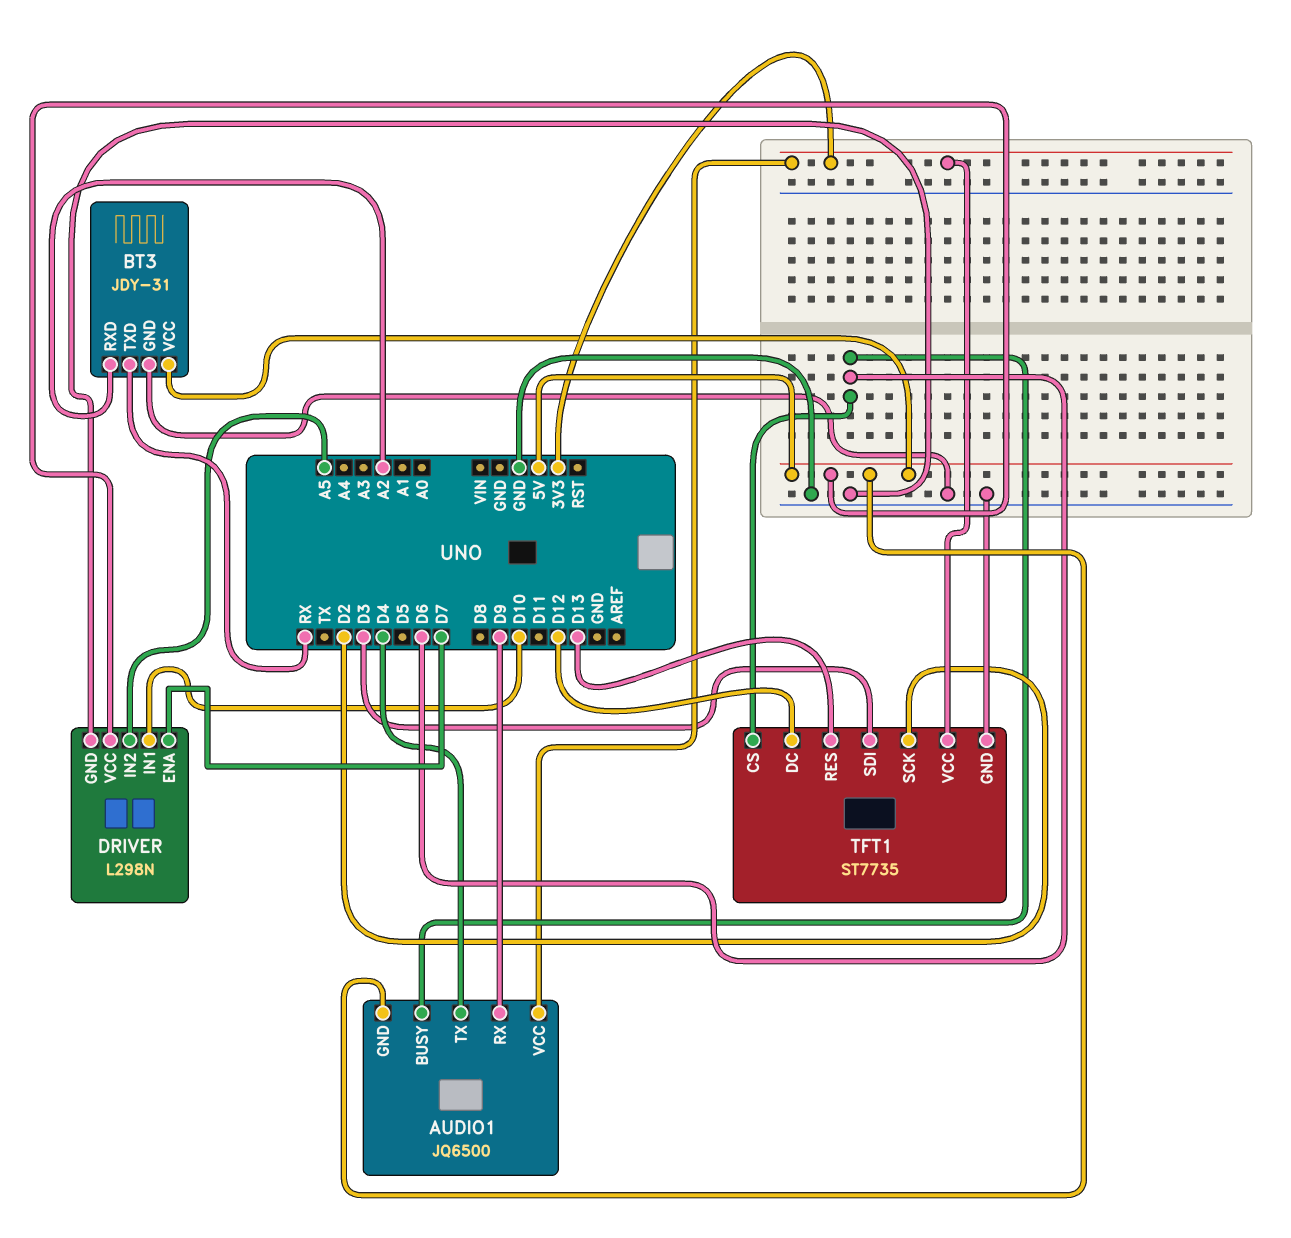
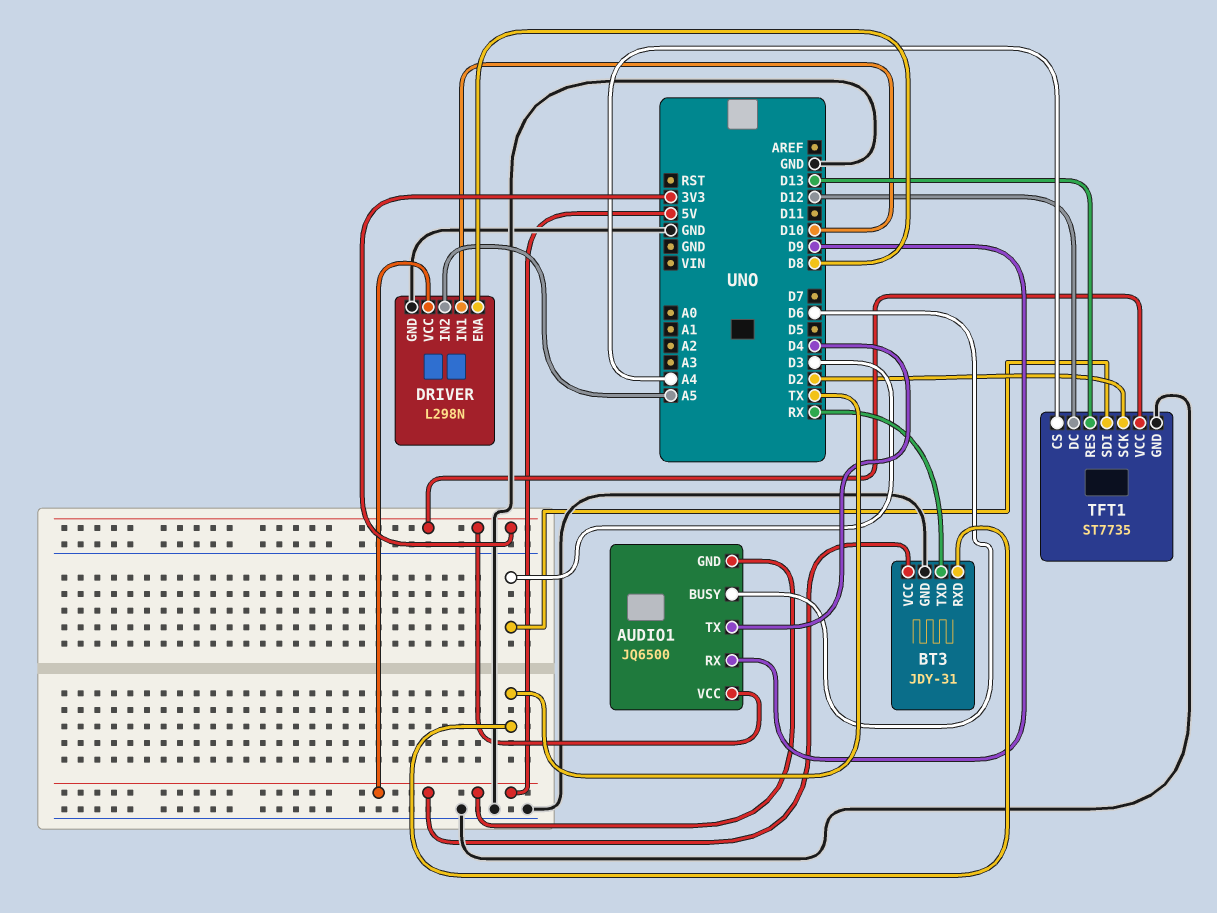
BT3 pin RXD: A2 -> TX
DRIVER pin ENA: D7 -> D8
TFT1 pin CS: D6 -> A4

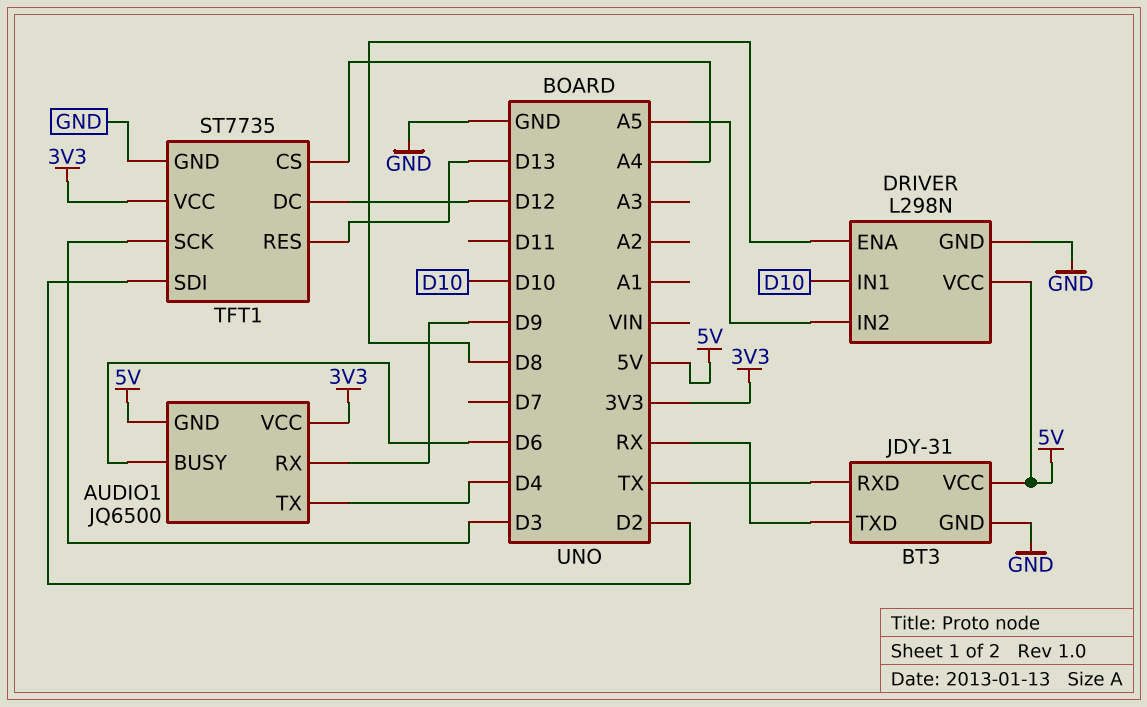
TFT1 pin SCK: D2 -> D3
TFT1 pin SDI: D3 -> D2

